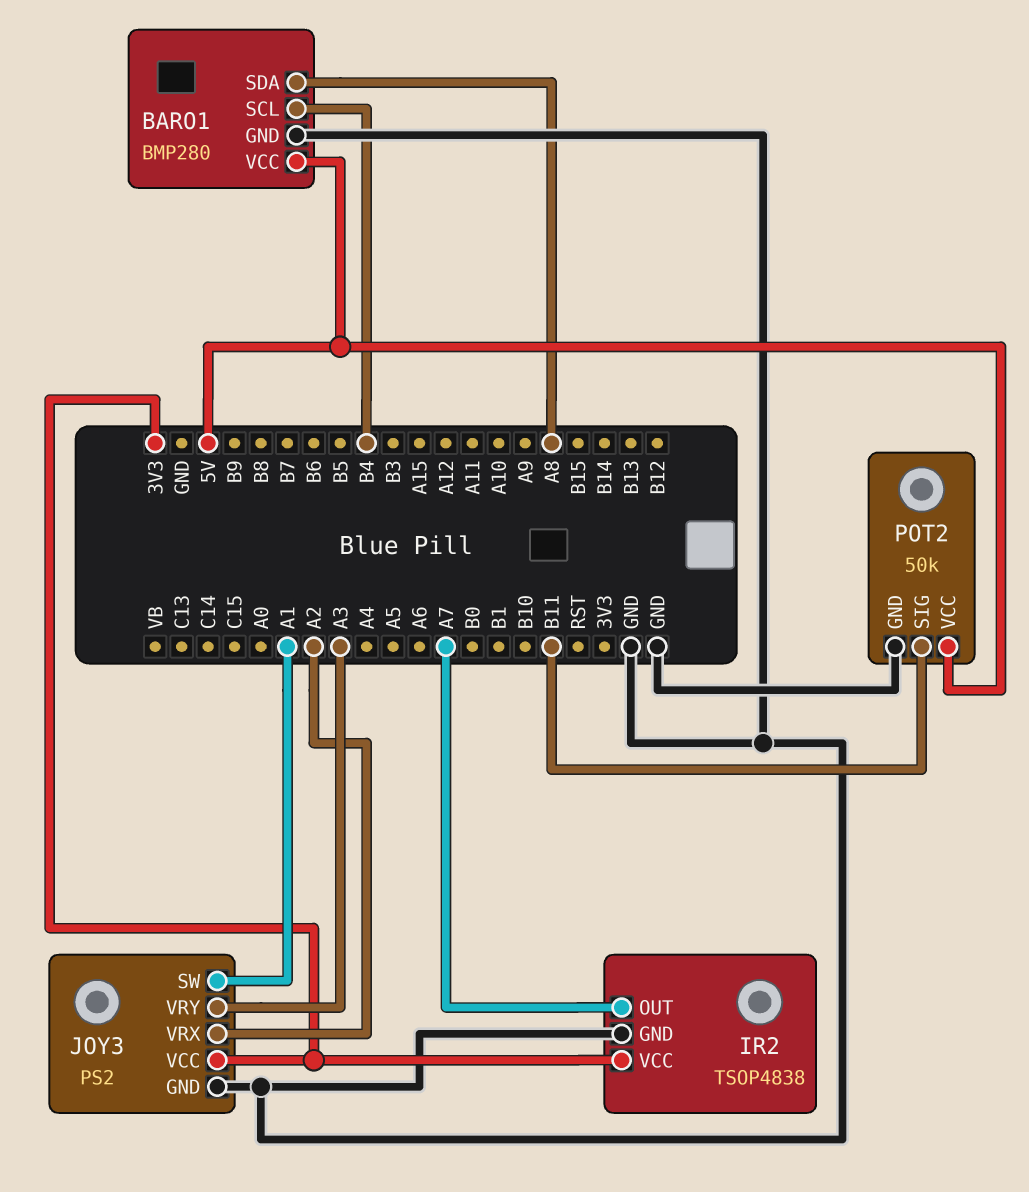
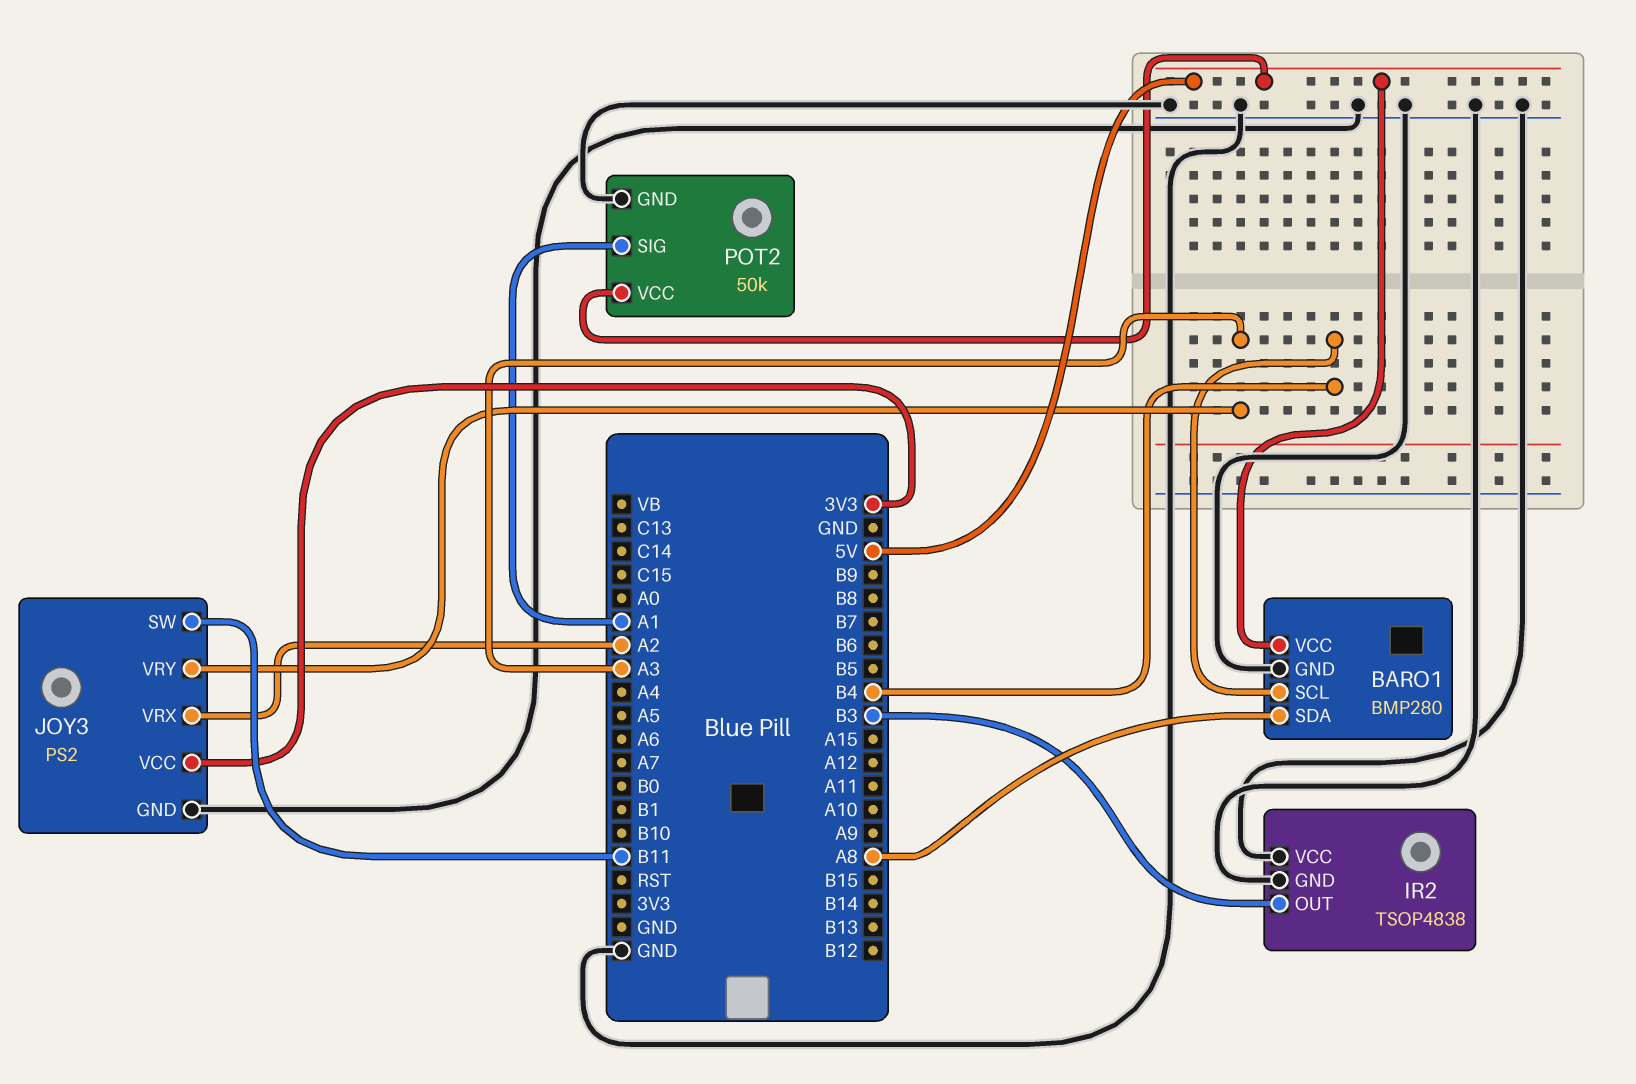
IR2 pin OUT: A7 -> B3
IR2 pin VCC: 3V3 -> GND
JOY3 pin SW: A1 -> B11
POT2 pin SIG: B11 -> A1

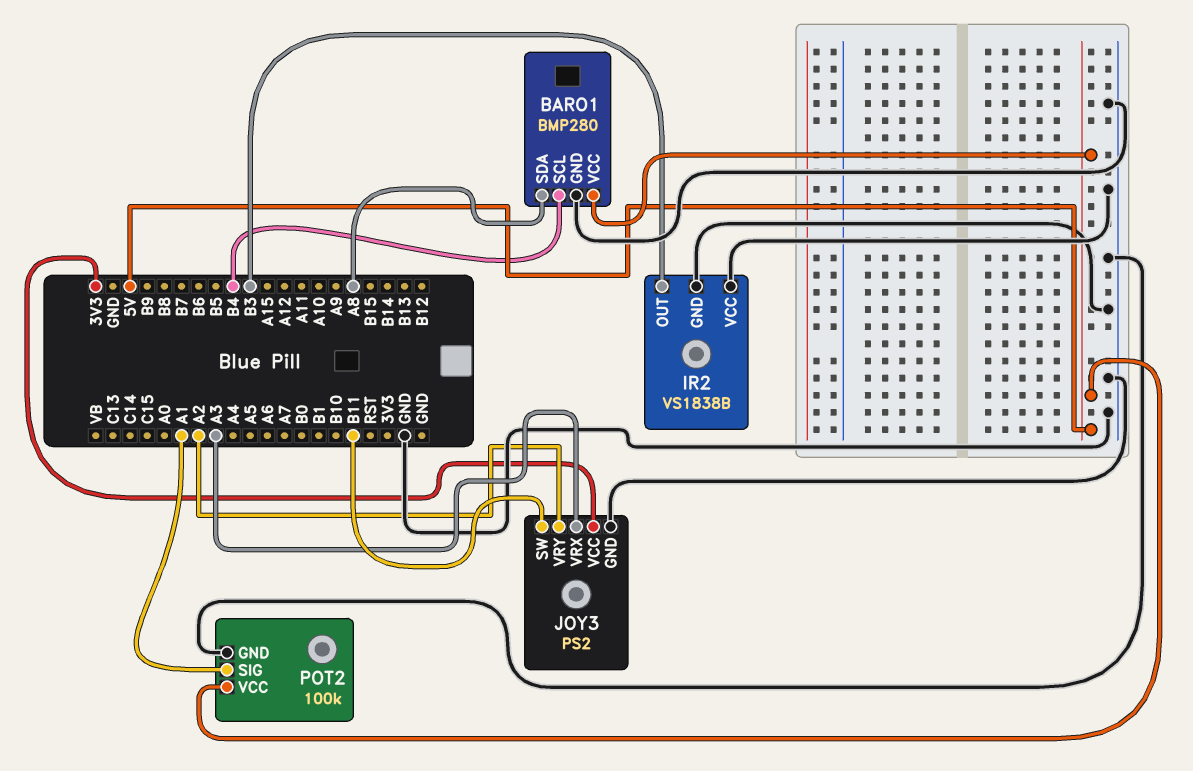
IR2: TSOP4838 -> VS1838B
JOY3 pin VRX: A2 -> A3
JOY3 pin VRY: A3 -> A2
POT2: 50k -> 100k

